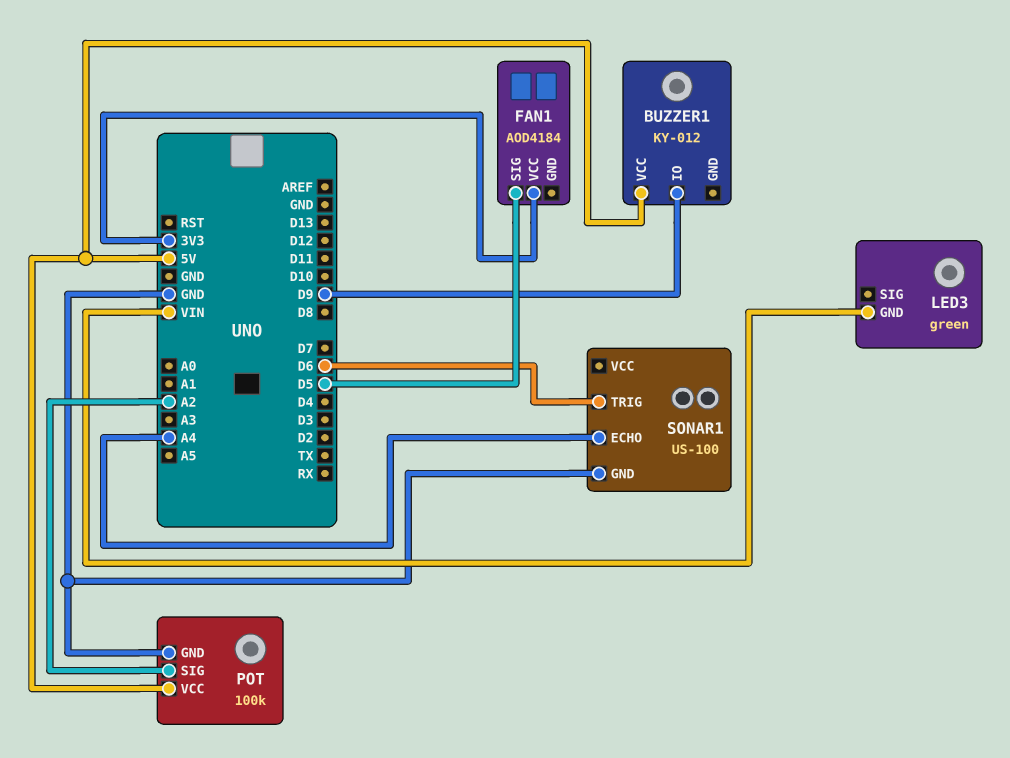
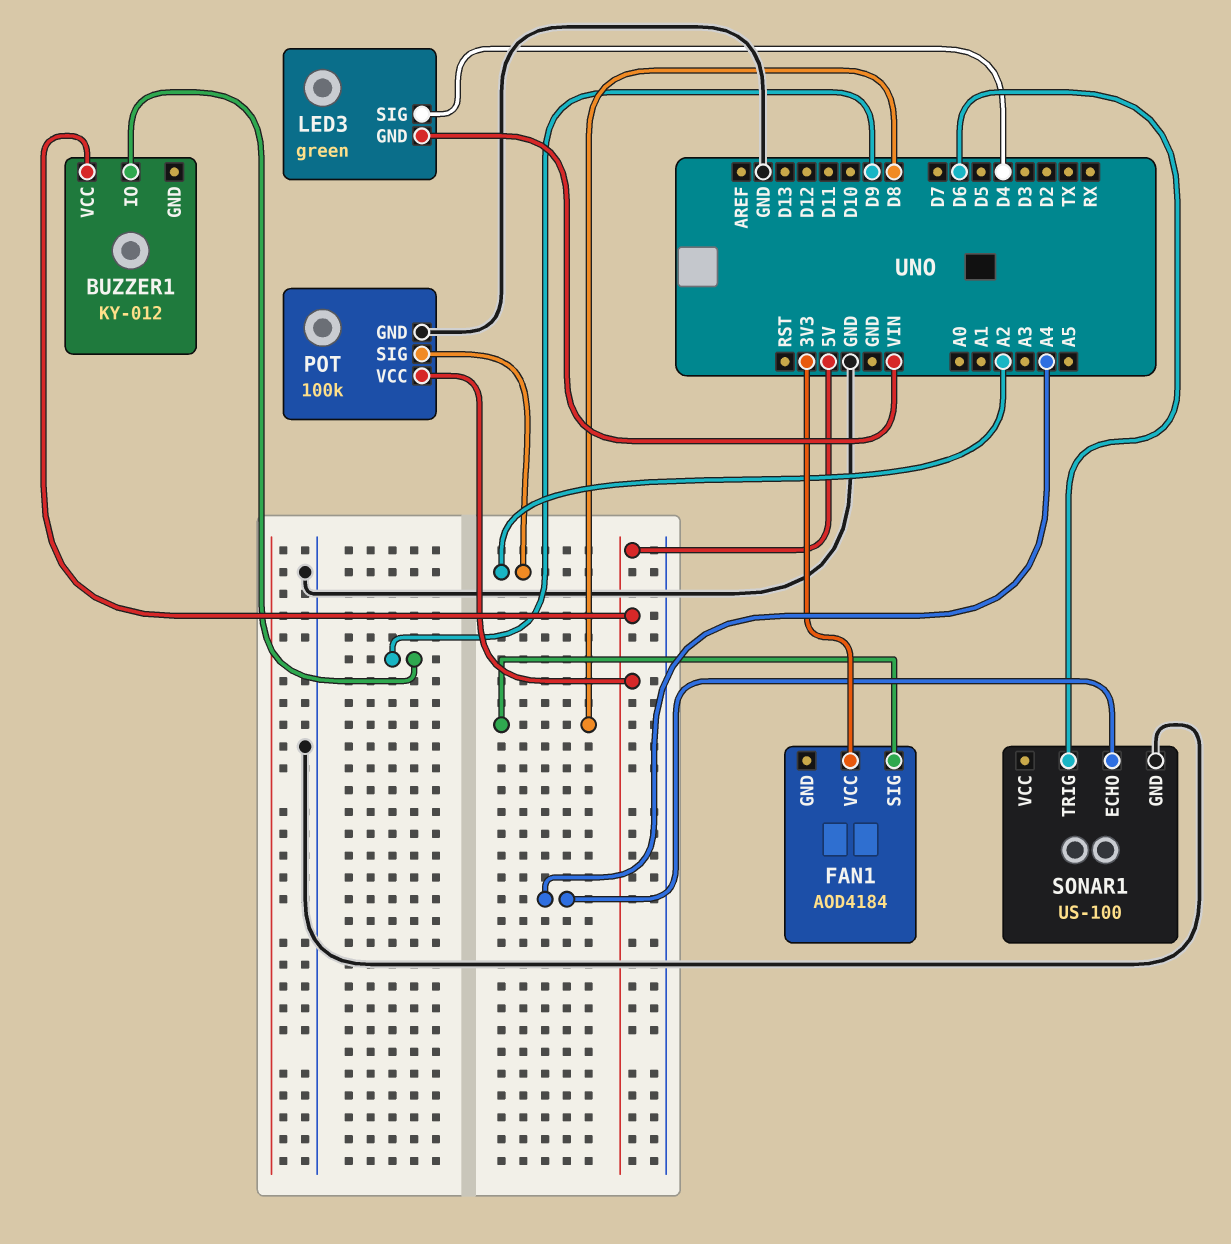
FAN1 pin SIG: D5 -> D8
LED3 pin SIG: none -> D4

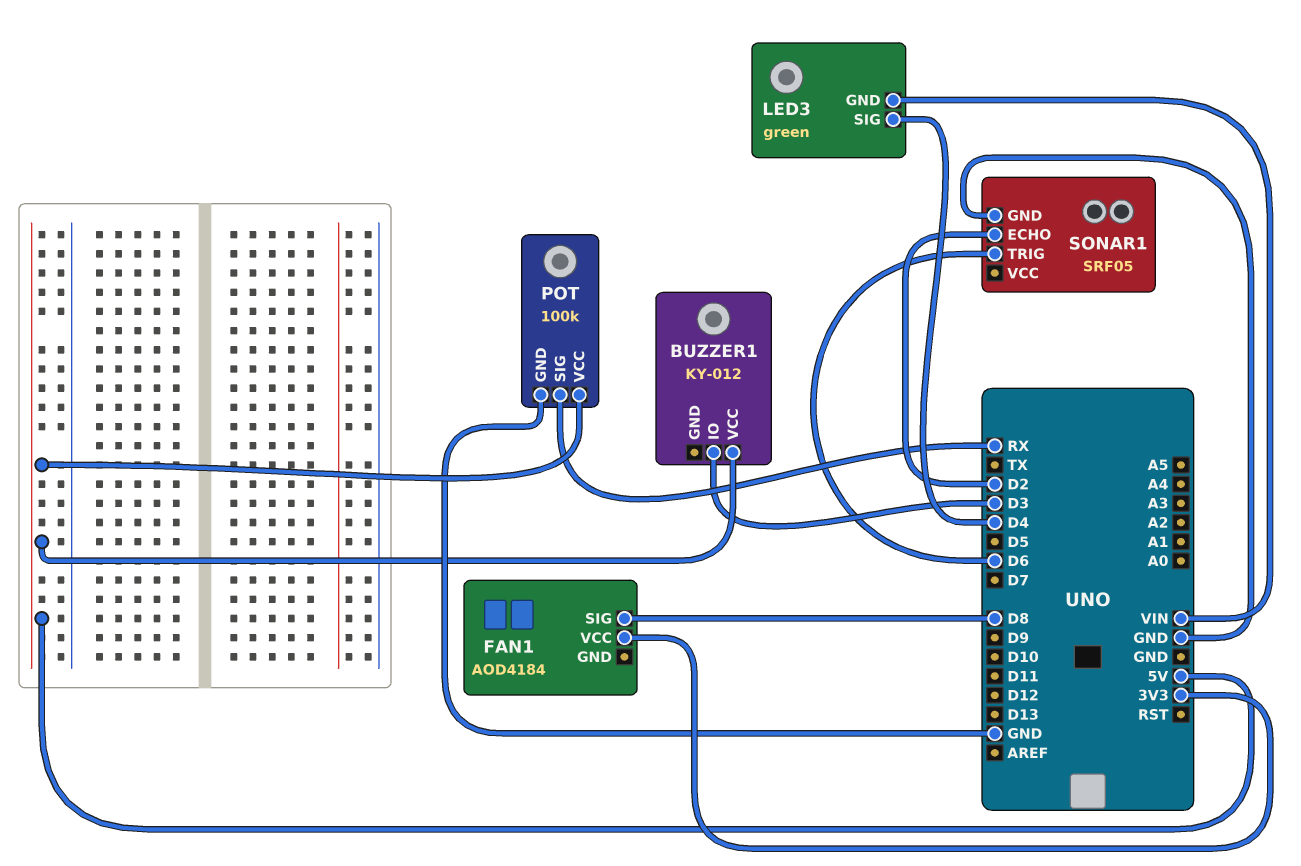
BUZZER1 pin IO: D9 -> D3
POT pin SIG: A2 -> RX
SONAR1: US-100 -> SRF05
SONAR1 pin ECHO: A4 -> D2

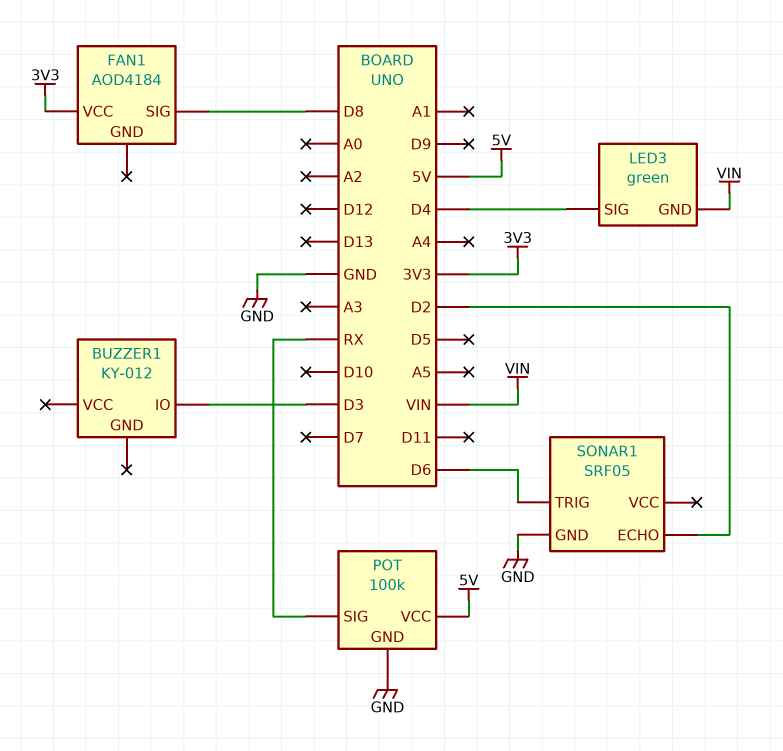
BUZZER1 pin VCC: 5V -> none

